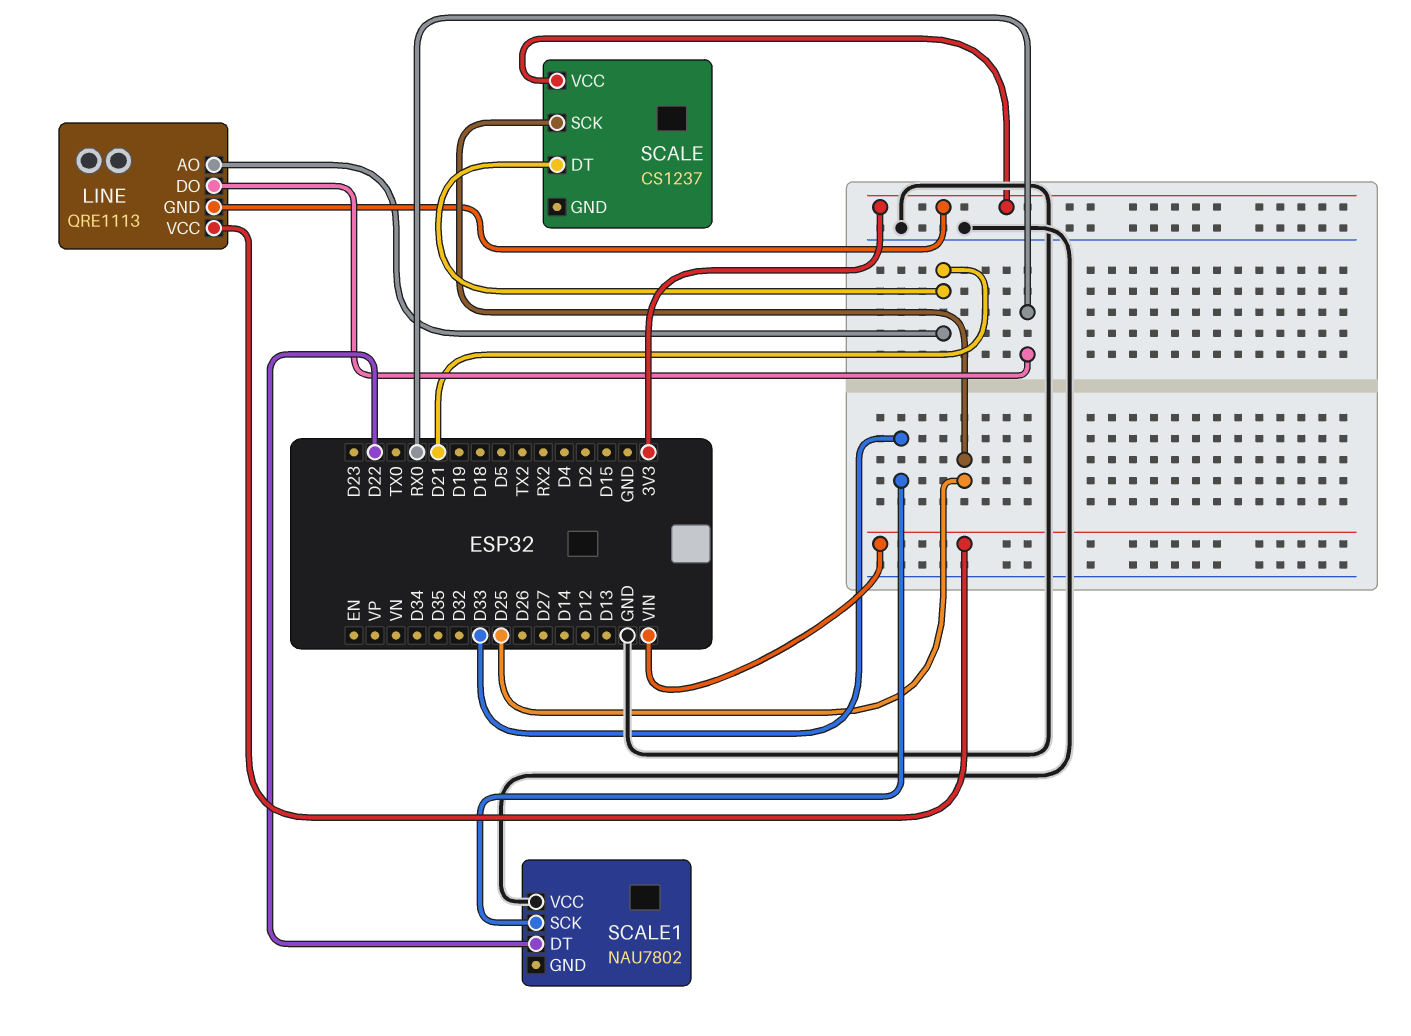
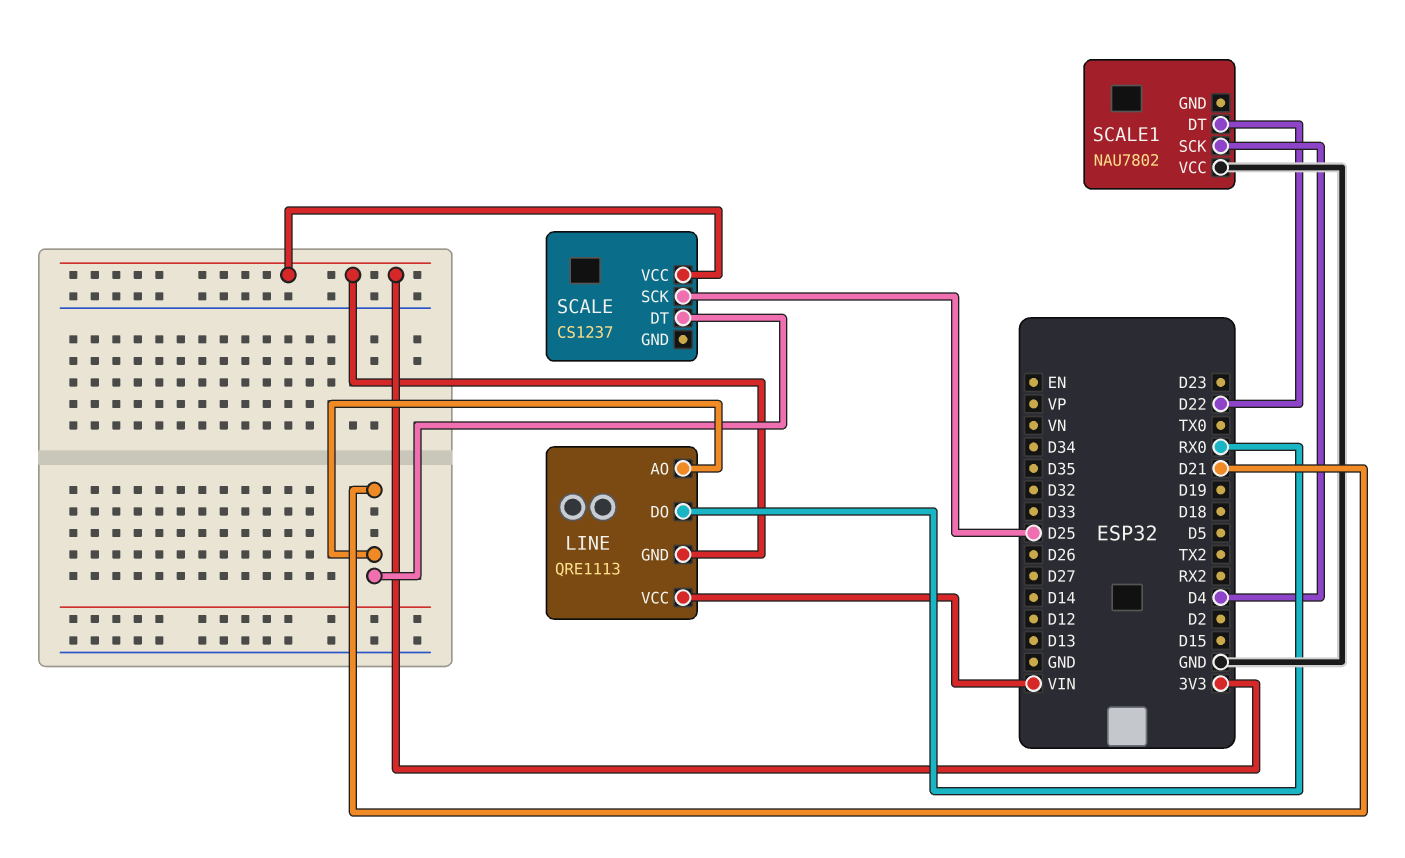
SCALE1 pin SCK: D33 -> D4

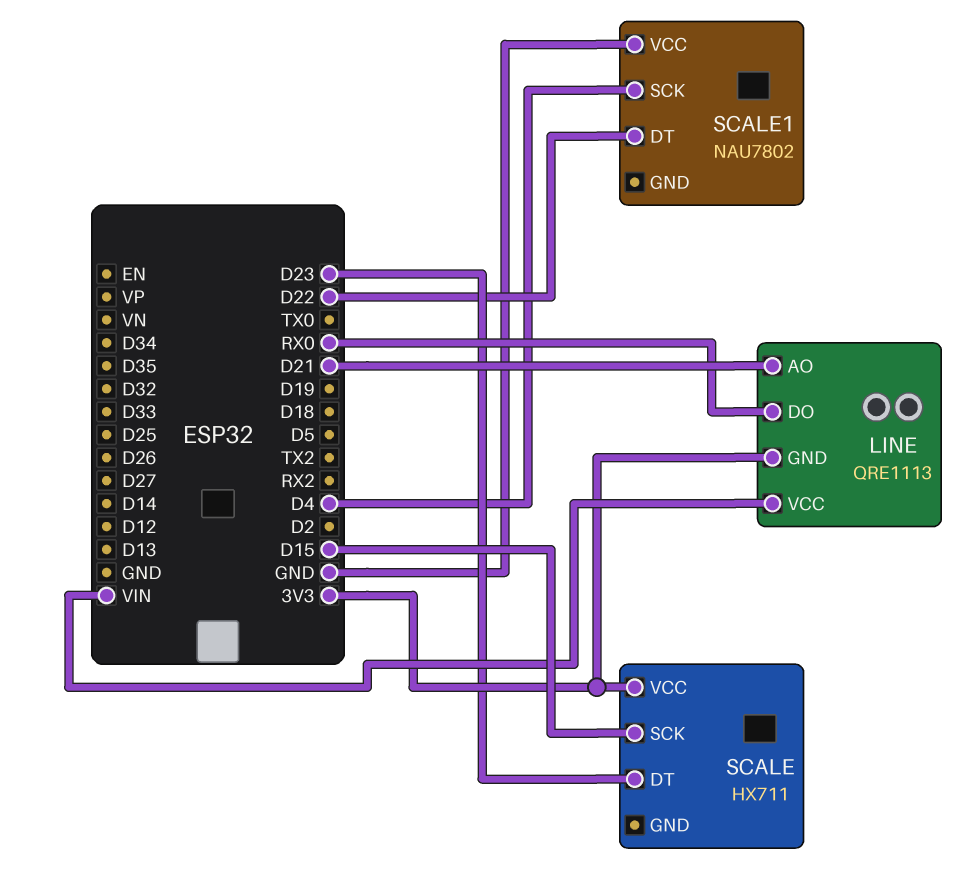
SCALE: CS1237 -> HX711
SCALE pin DT: D21 -> D23
SCALE pin SCK: D25 -> D15

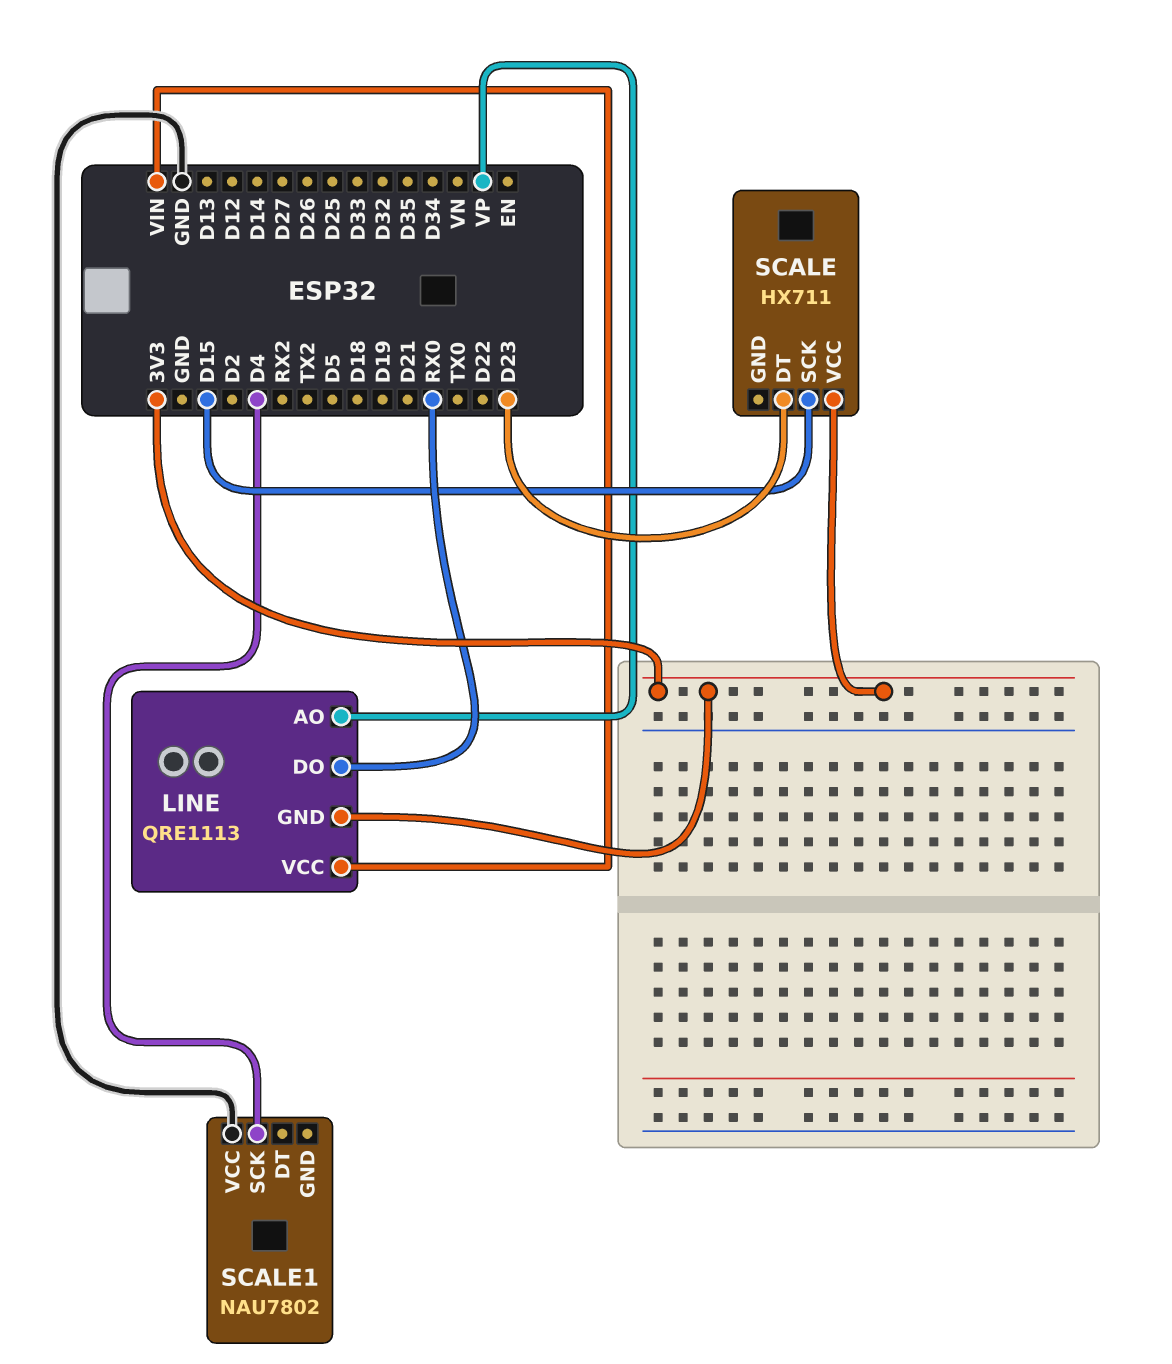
LINE pin AO: D21 -> VP
SCALE1 pin DT: D22 -> none

